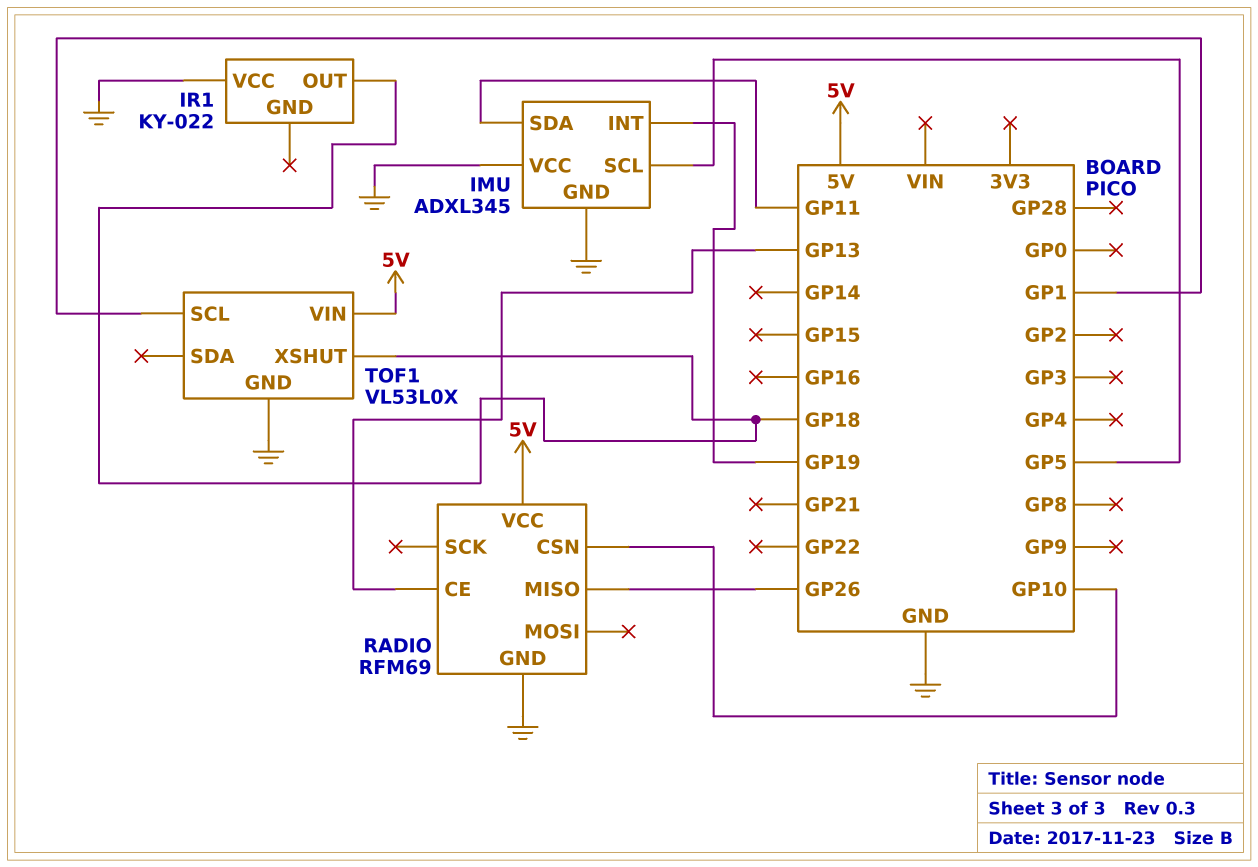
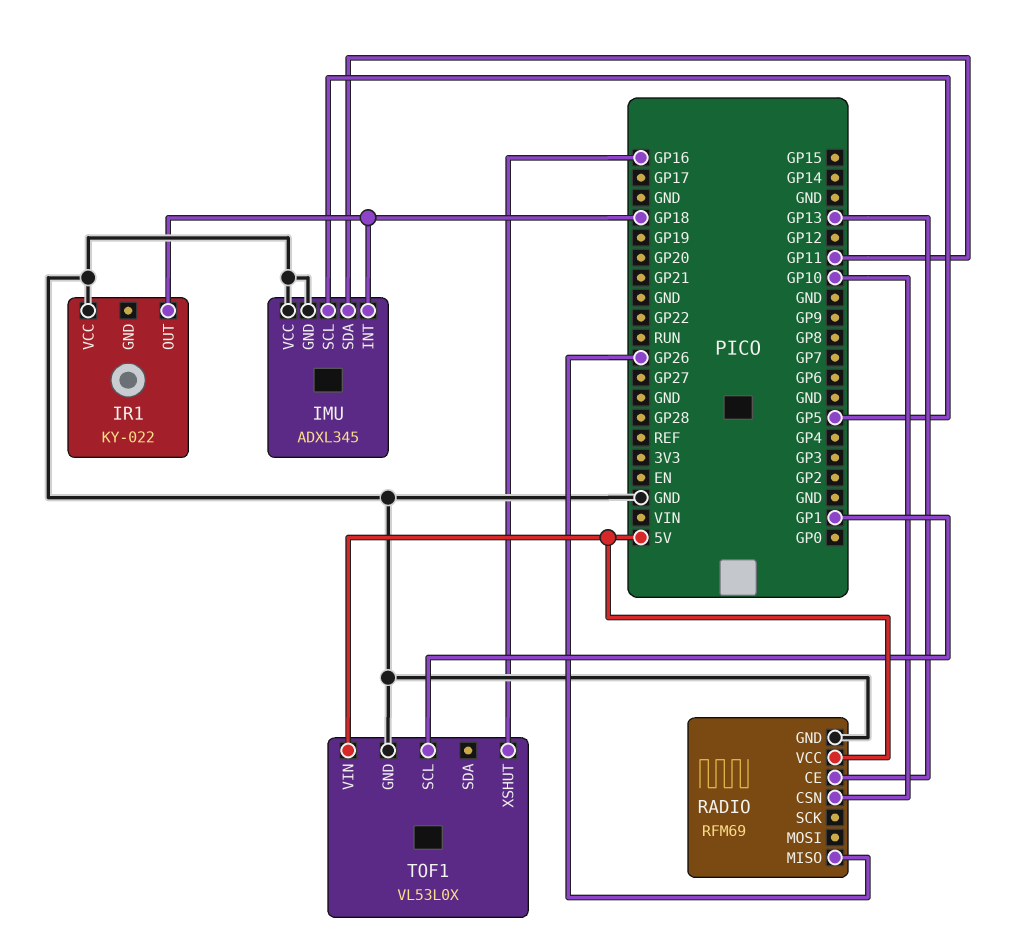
IMU pin INT: GP19 -> GP18
TOF1 pin XSHUT: GP18 -> GP16

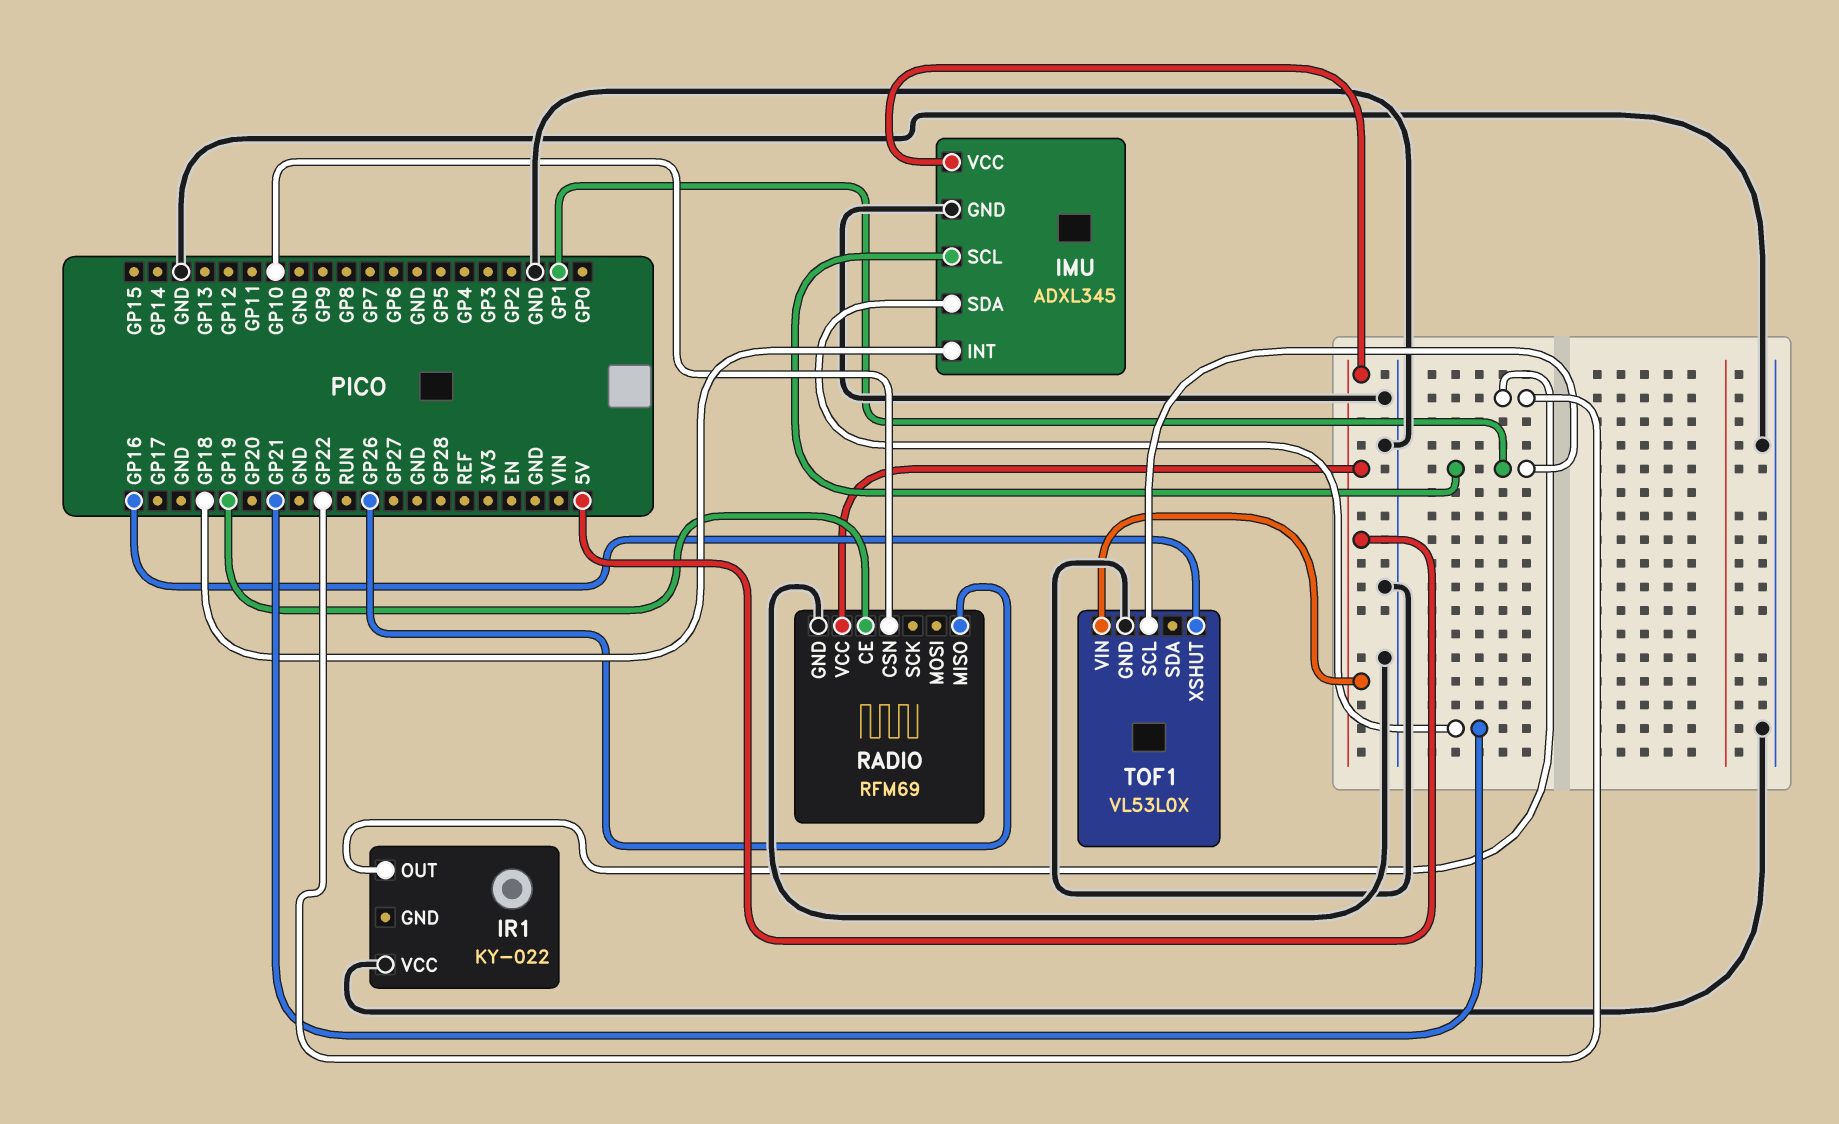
IMU pin SCL: GP5 -> GP1
IMU pin SDA: GP11 -> GP21
IMU pin VCC: GND -> 5V
IR1 pin OUT: GP18 -> GP22
RADIO pin CE: GP13 -> GP19

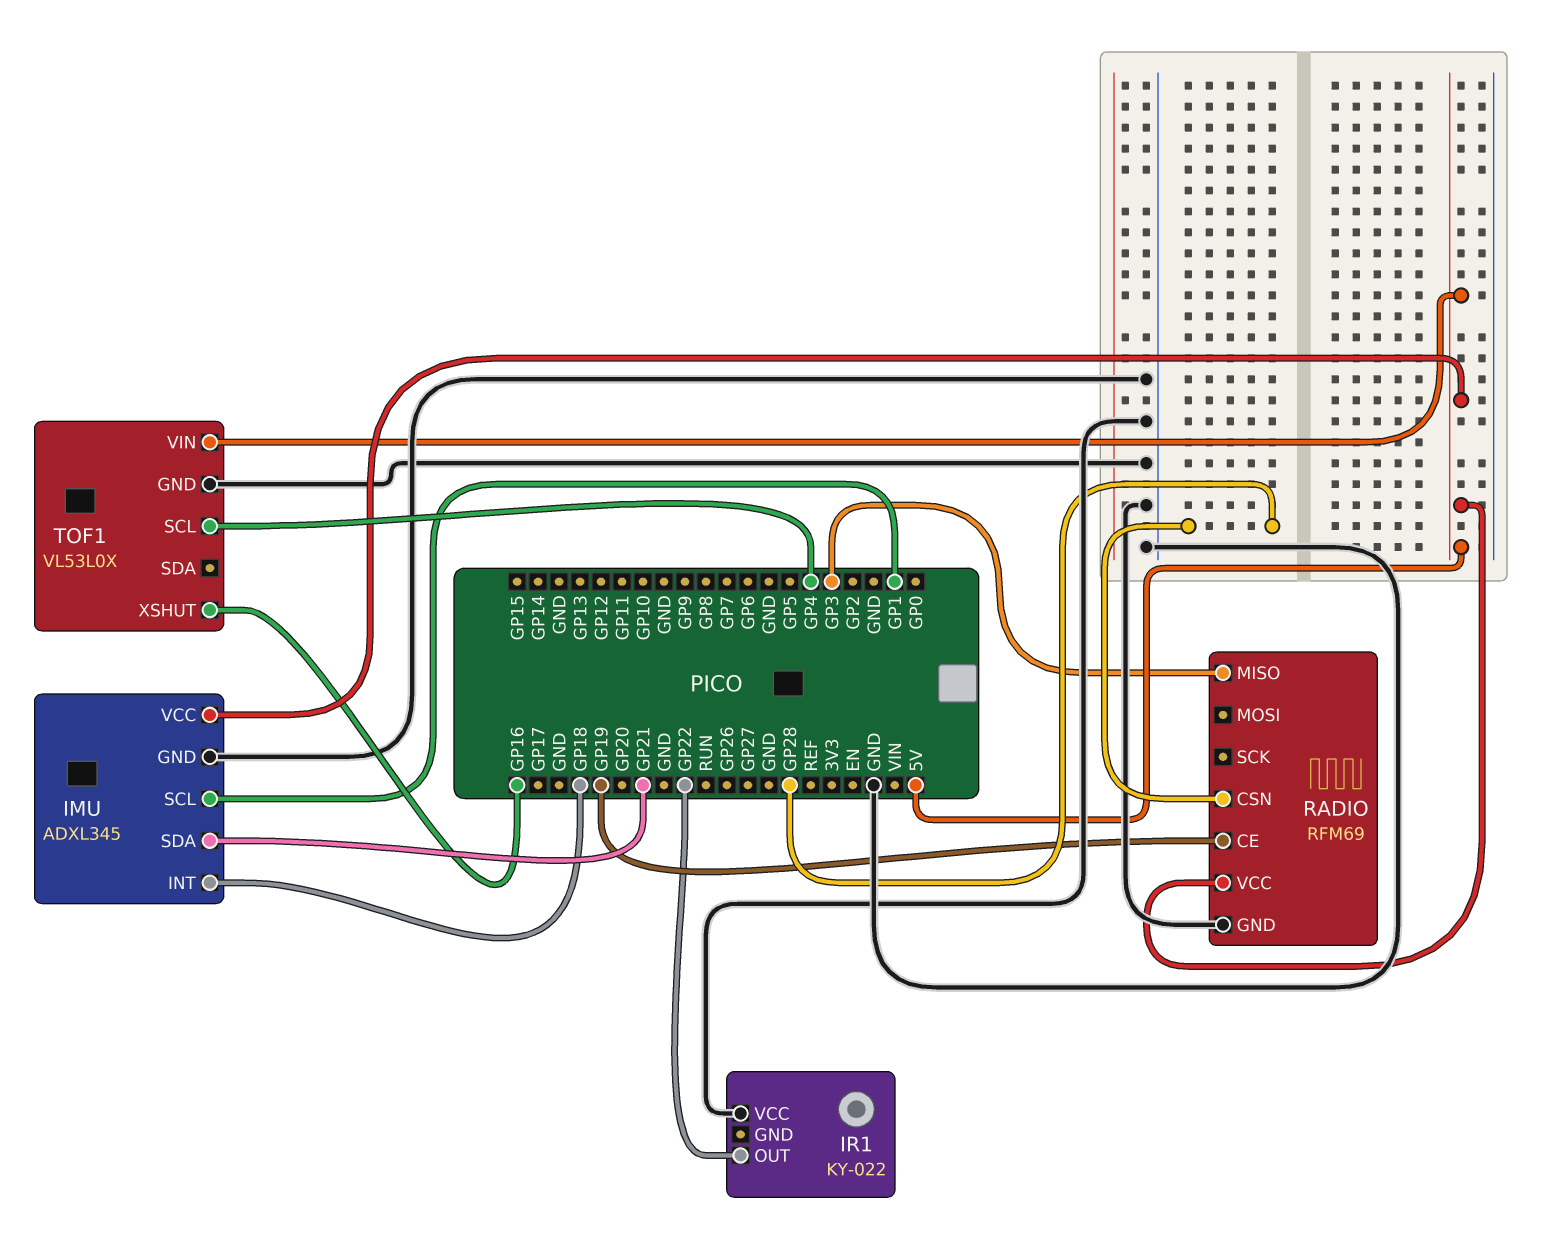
RADIO pin CSN: GP10 -> GP28
RADIO pin MISO: GP26 -> GP3
TOF1 pin SCL: GP1 -> GP4

